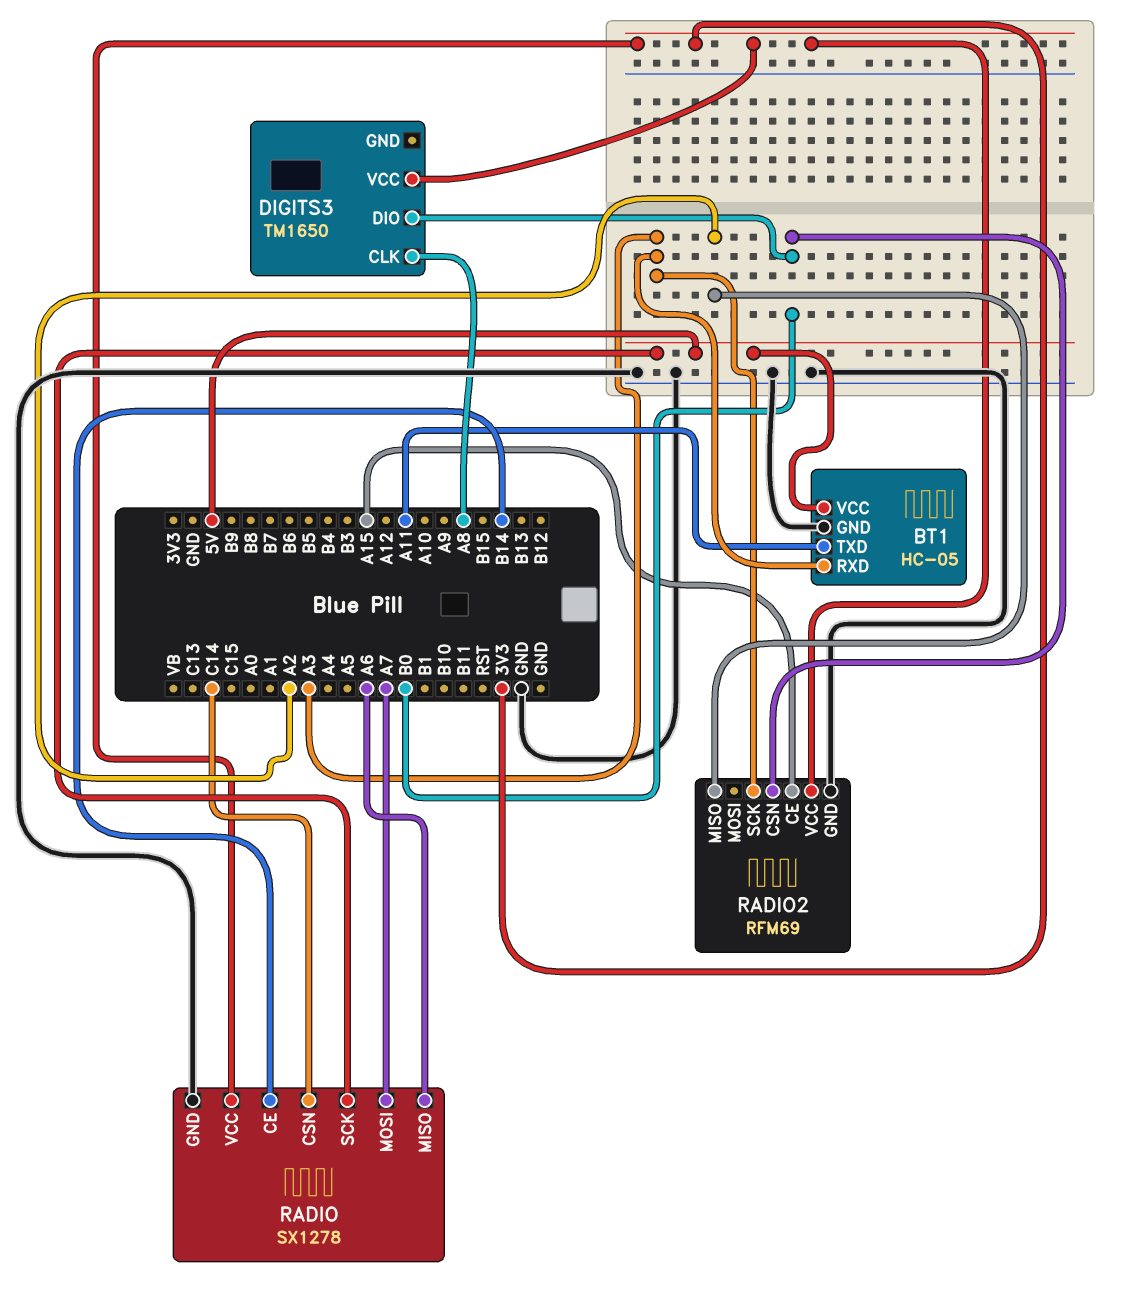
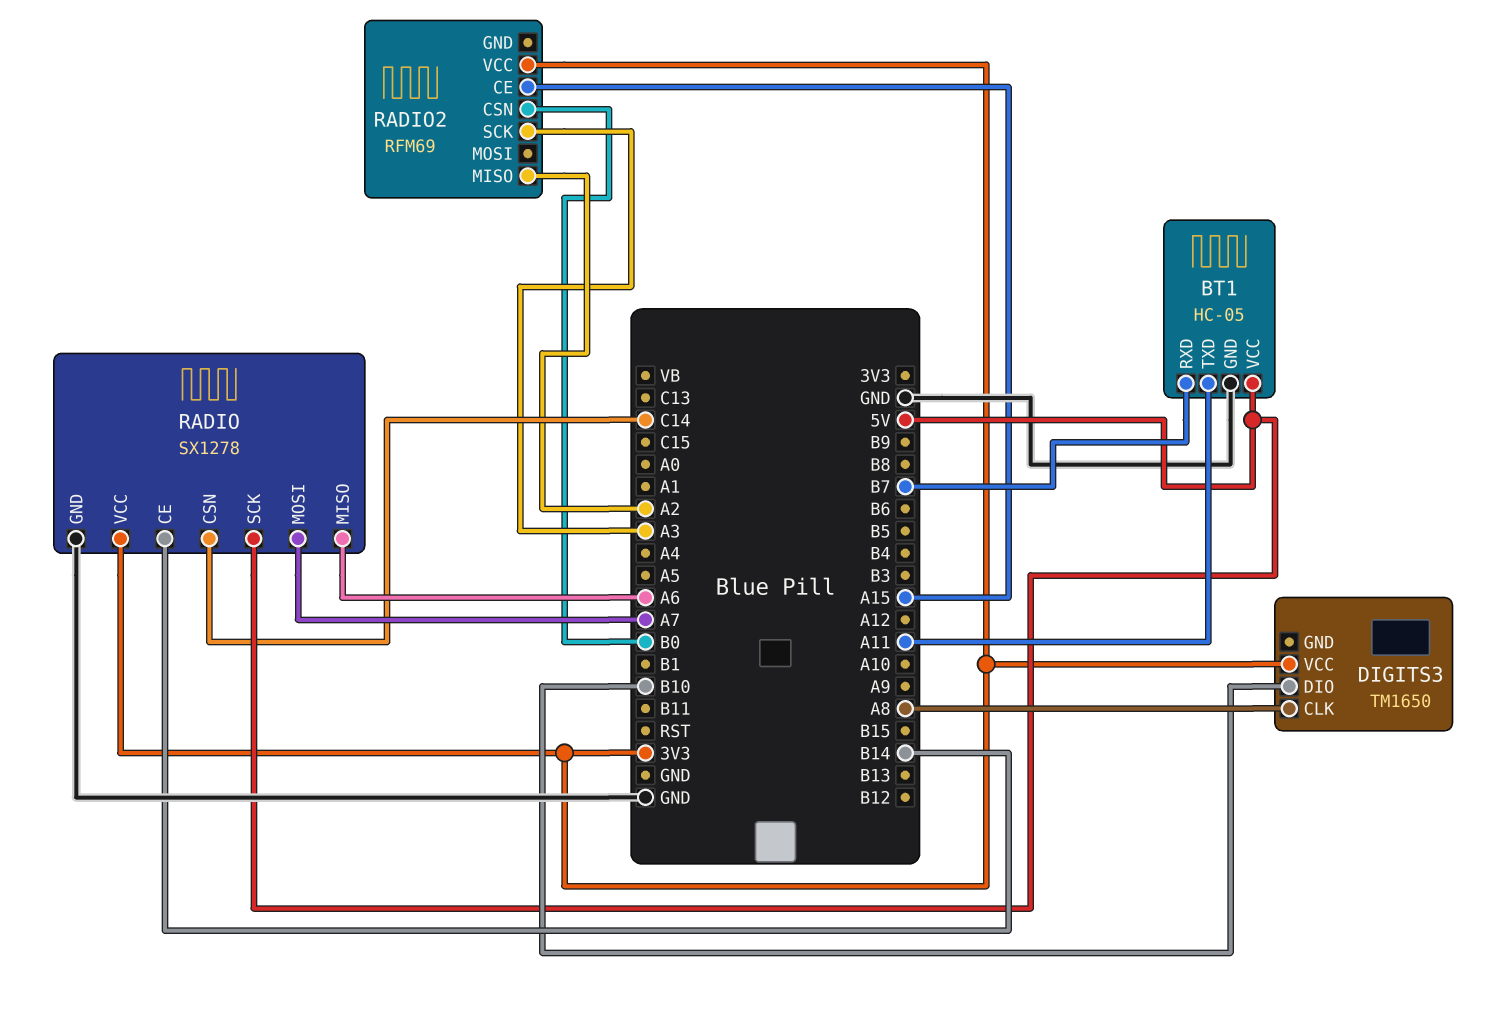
BT1 pin RXD: A3 -> B7
DIGITS3 pin DIO: B0 -> B10
RADIO2 pin GND: GND -> none

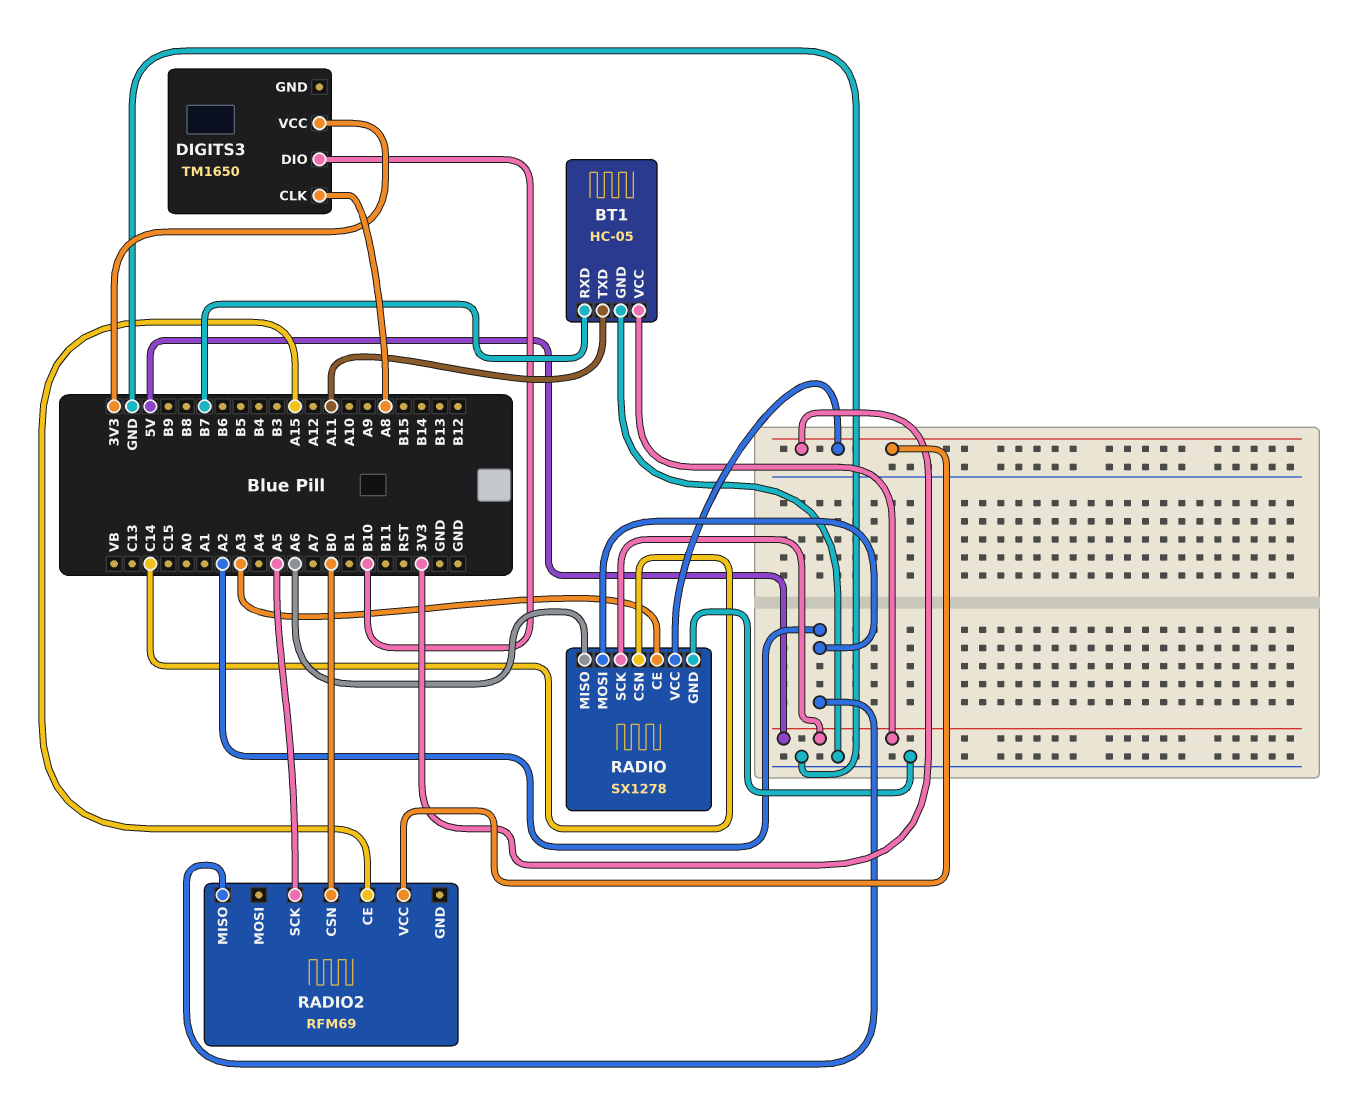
RADIO pin CE: B14 -> A3
RADIO pin MOSI: A7 -> A2
RADIO2 pin SCK: A3 -> A5

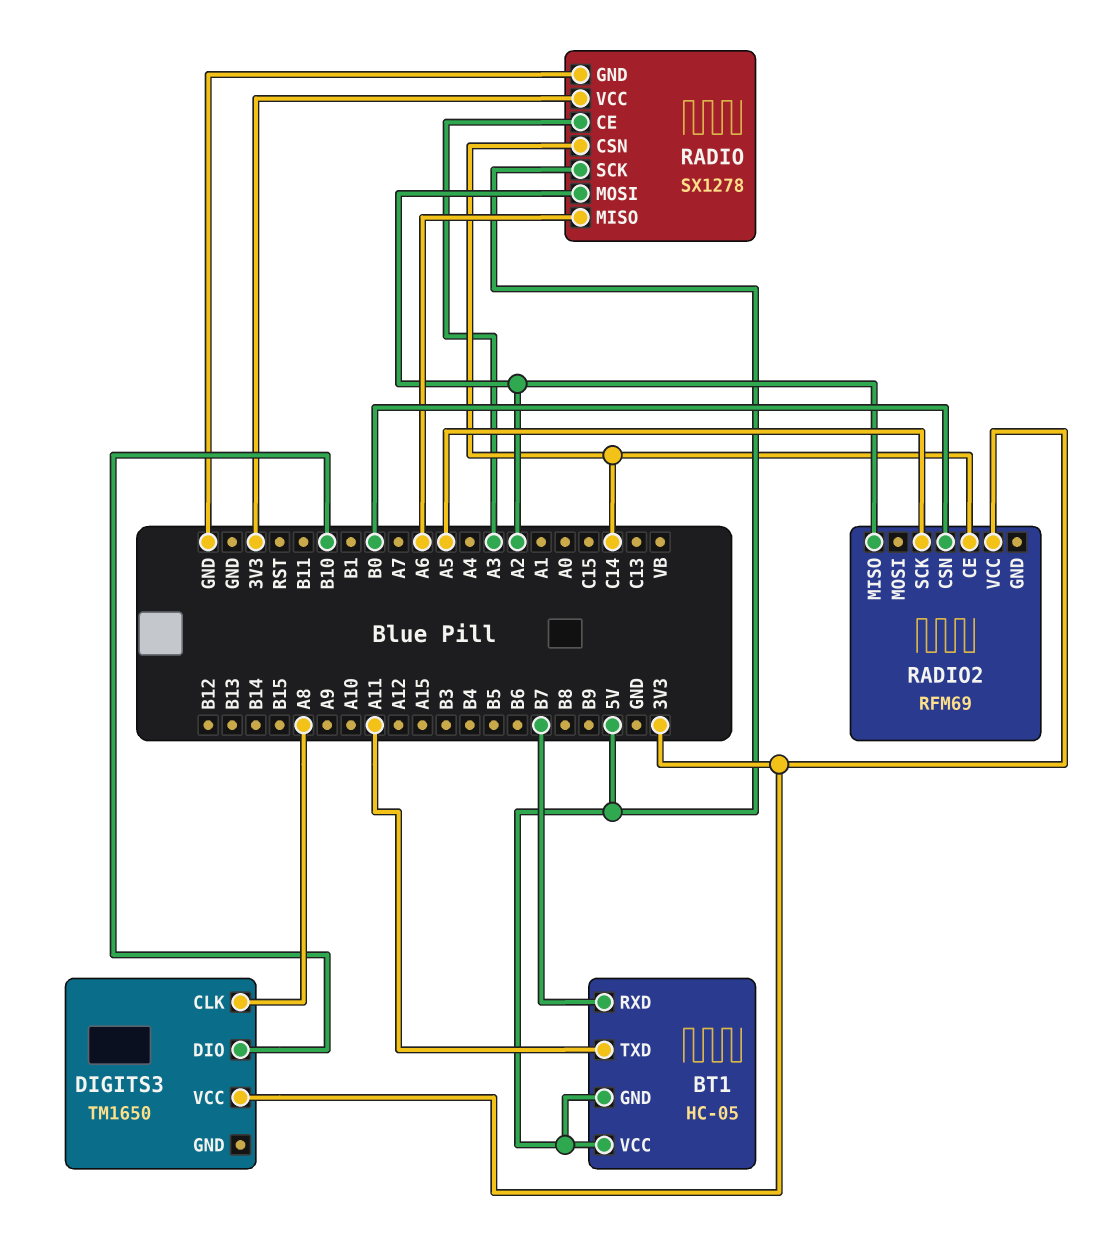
BT1 pin GND: GND -> 5V
RADIO2 pin CE: A15 -> C14

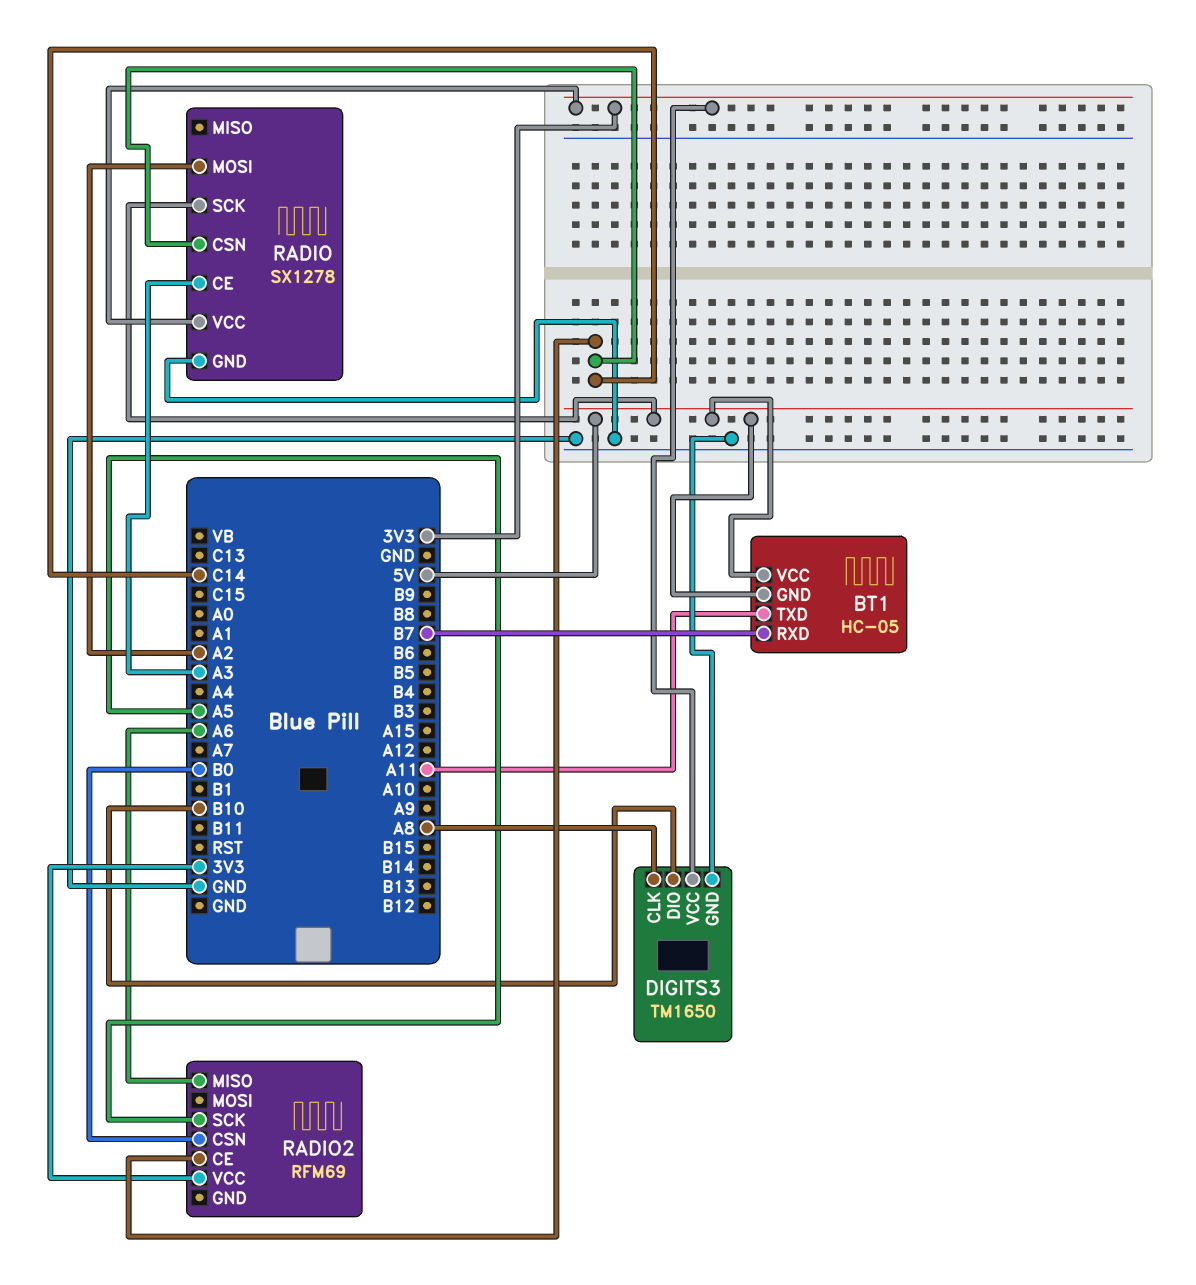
DIGITS3 pin GND: none -> GND
RADIO pin MISO: A6 -> none
RADIO2 pin MISO: A2 -> A6

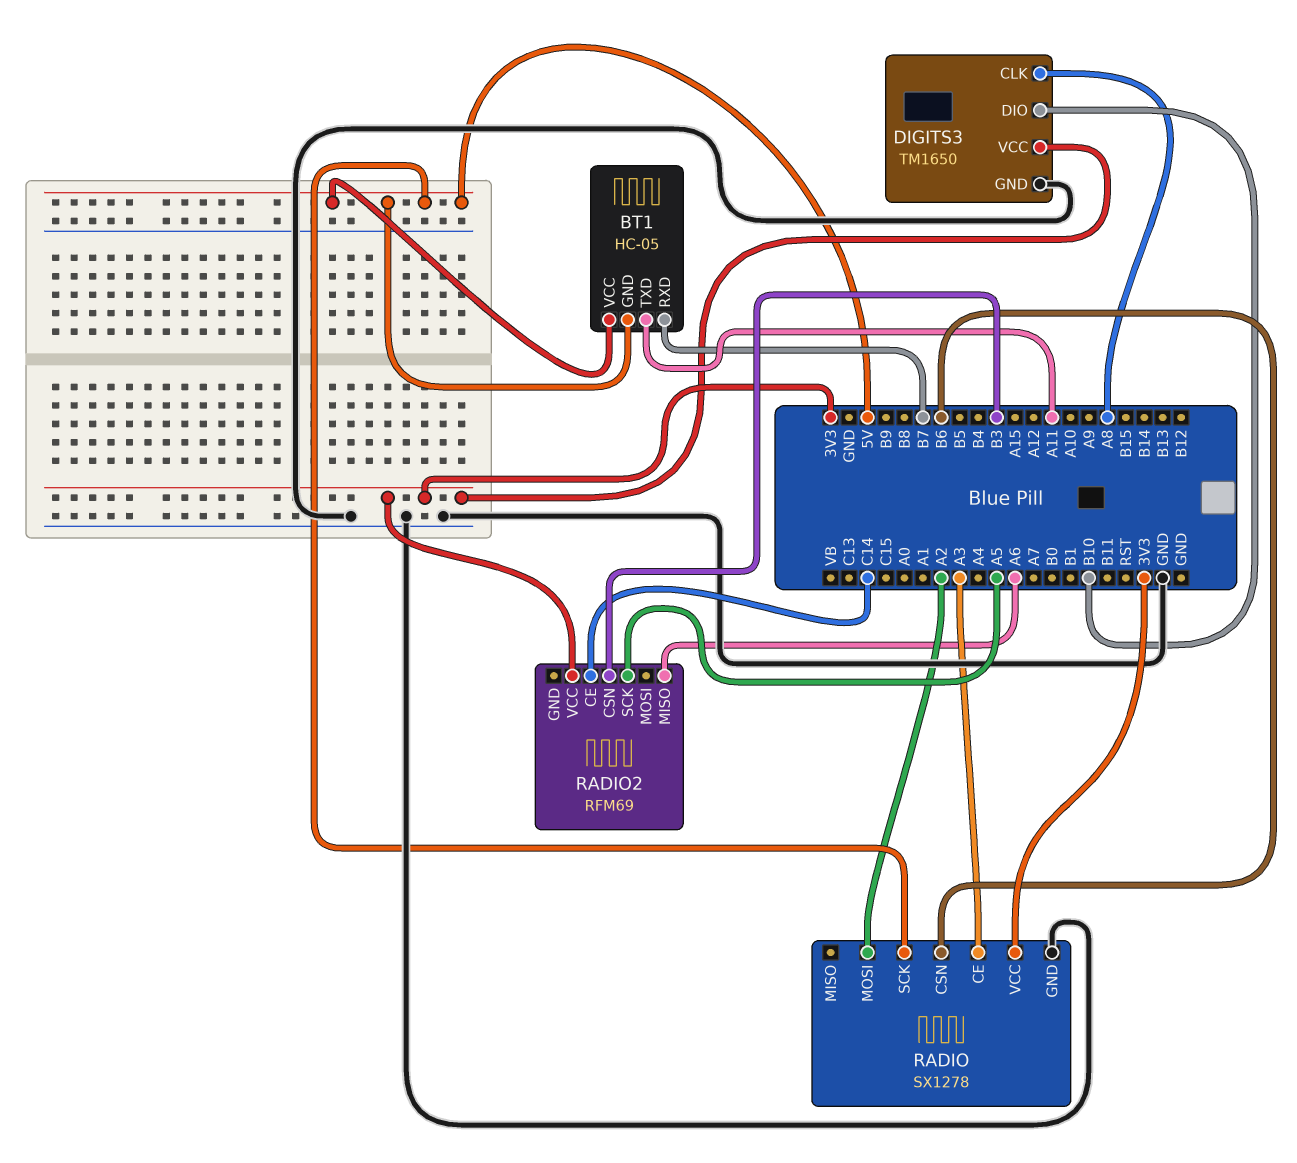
RADIO pin CSN: C14 -> B6
RADIO2 pin CSN: B0 -> B3

